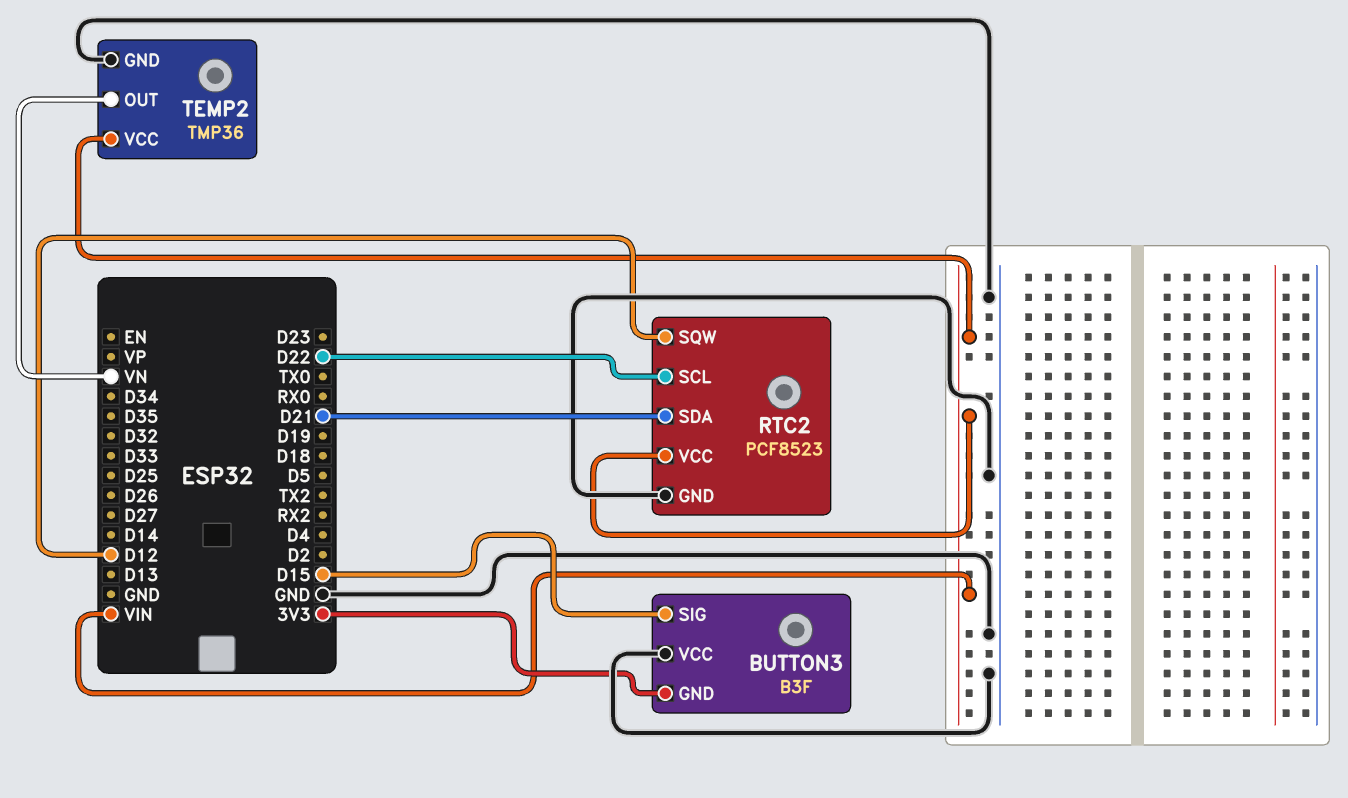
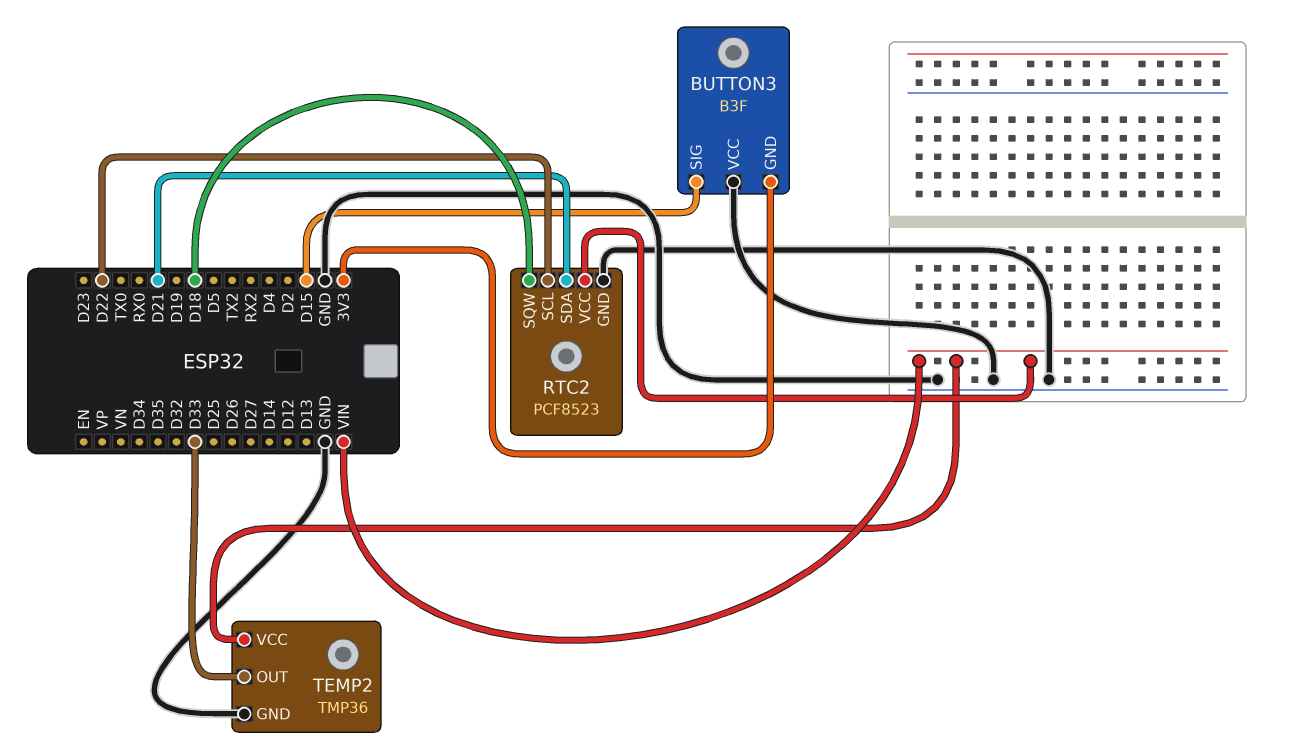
RTC2 pin SQW: D12 -> D18
TEMP2 pin OUT: VN -> D33

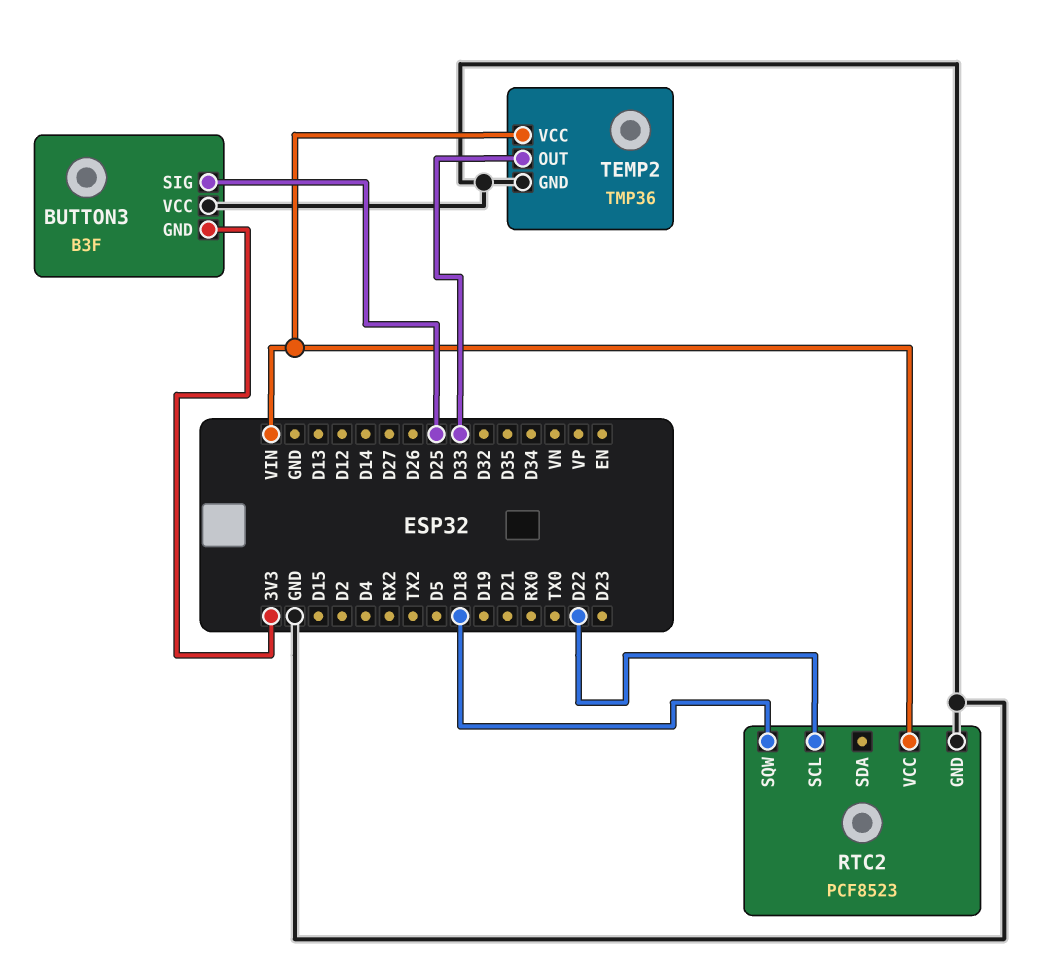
BUTTON3 pin SIG: D15 -> D25
RTC2 pin SDA: D21 -> none

